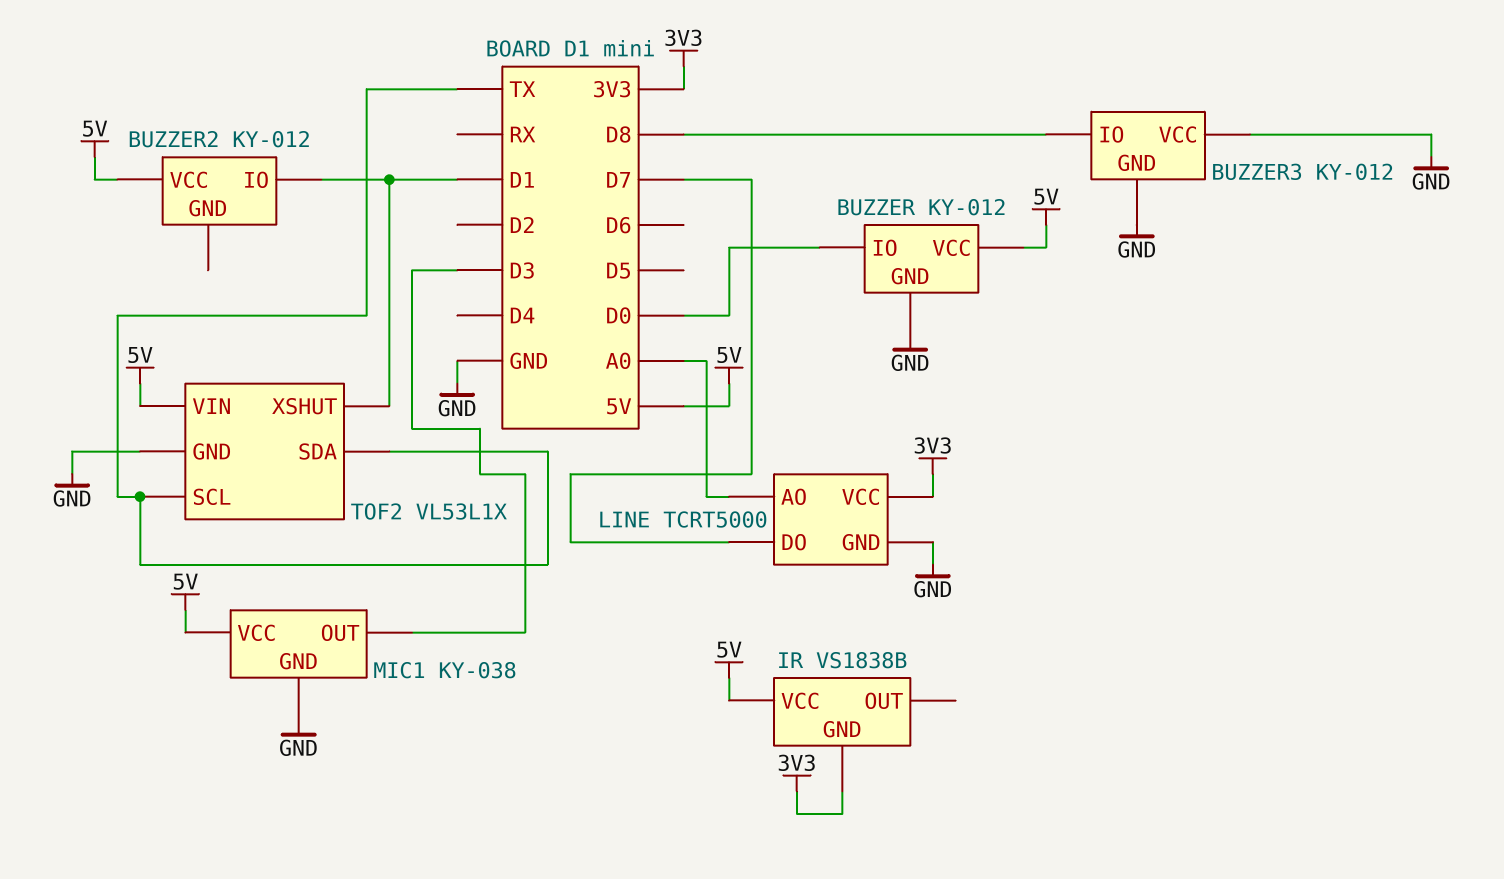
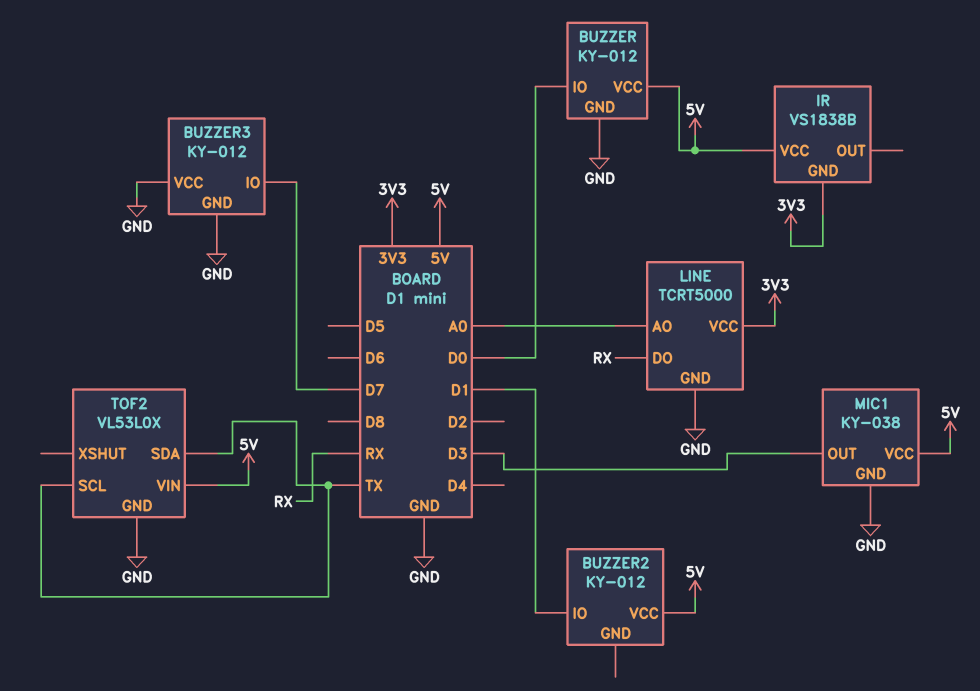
BUZZER3 pin IO: D8 -> D7
LINE pin DO: D7 -> RX
TOF2: VL53L1X -> VL53L0X
TOF2 pin XSHUT: D1 -> none

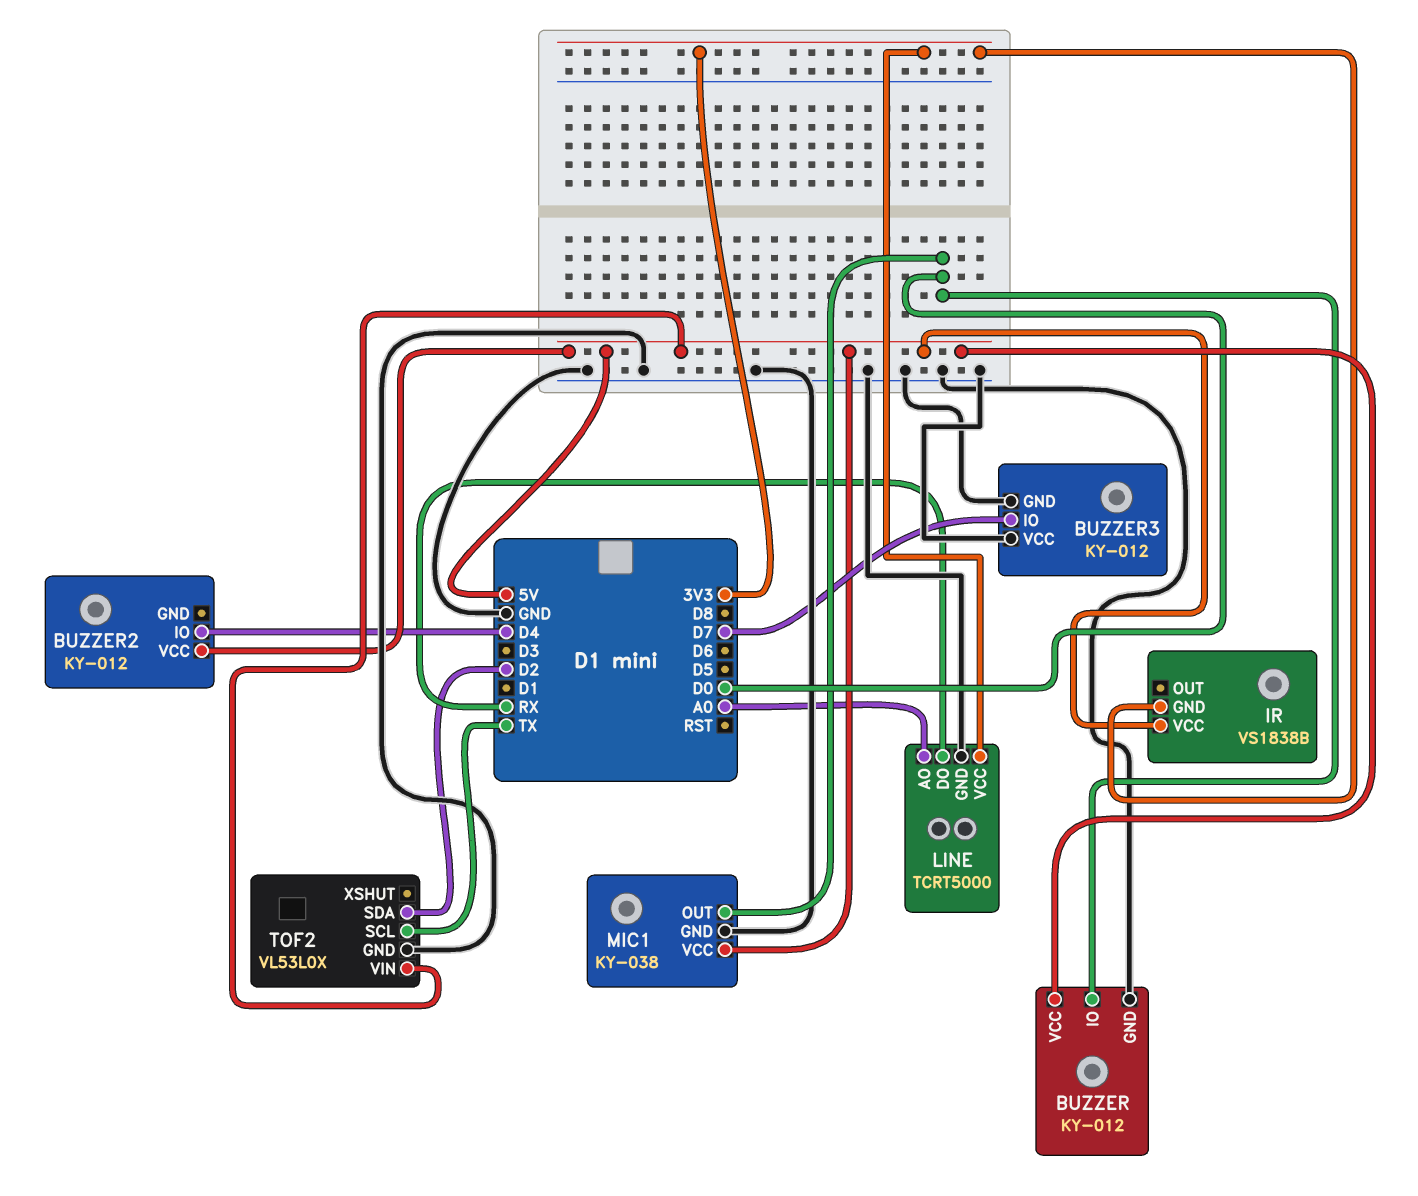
BUZZER2 pin IO: D1 -> D4
MIC1 pin OUT: D3 -> D0
TOF2 pin SDA: TX -> D2

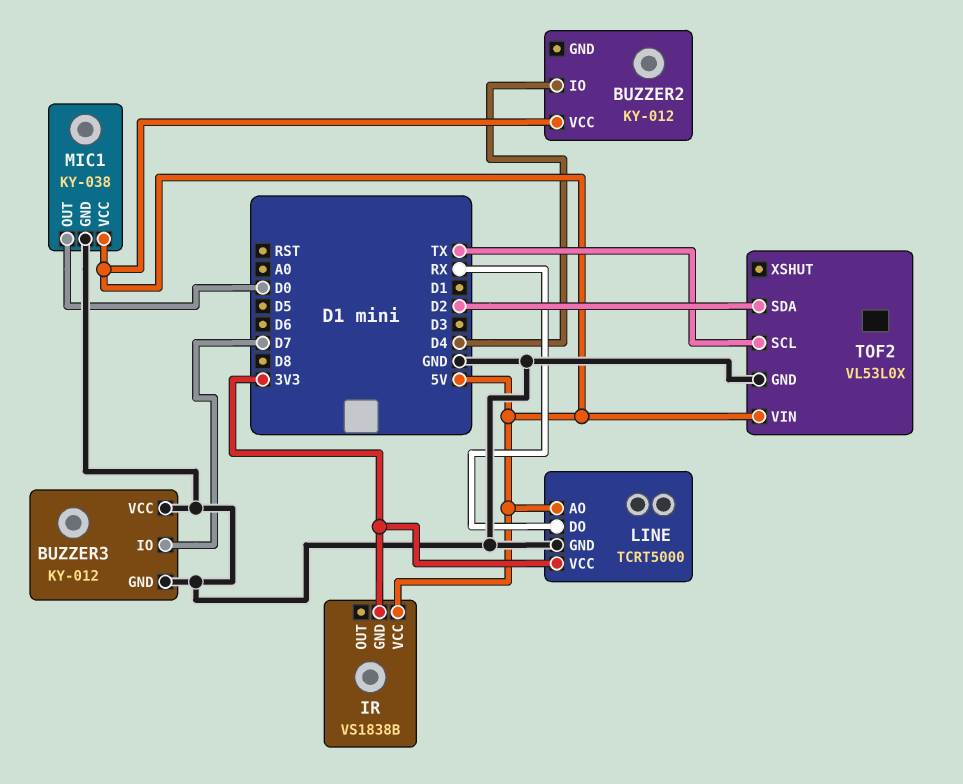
BUZZER: KY-012 -> none
BUZZER pin GND: GND -> none
BUZZER pin IO: D0 -> none
BUZZER pin VCC: 5V -> none
LINE pin AO: A0 -> 5V

